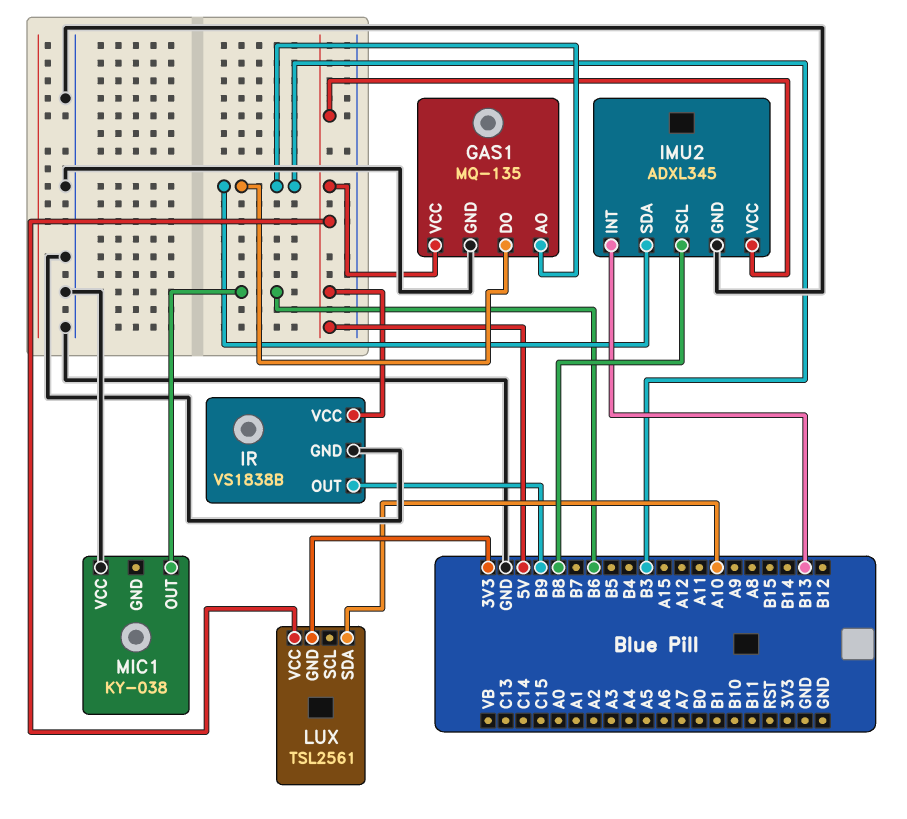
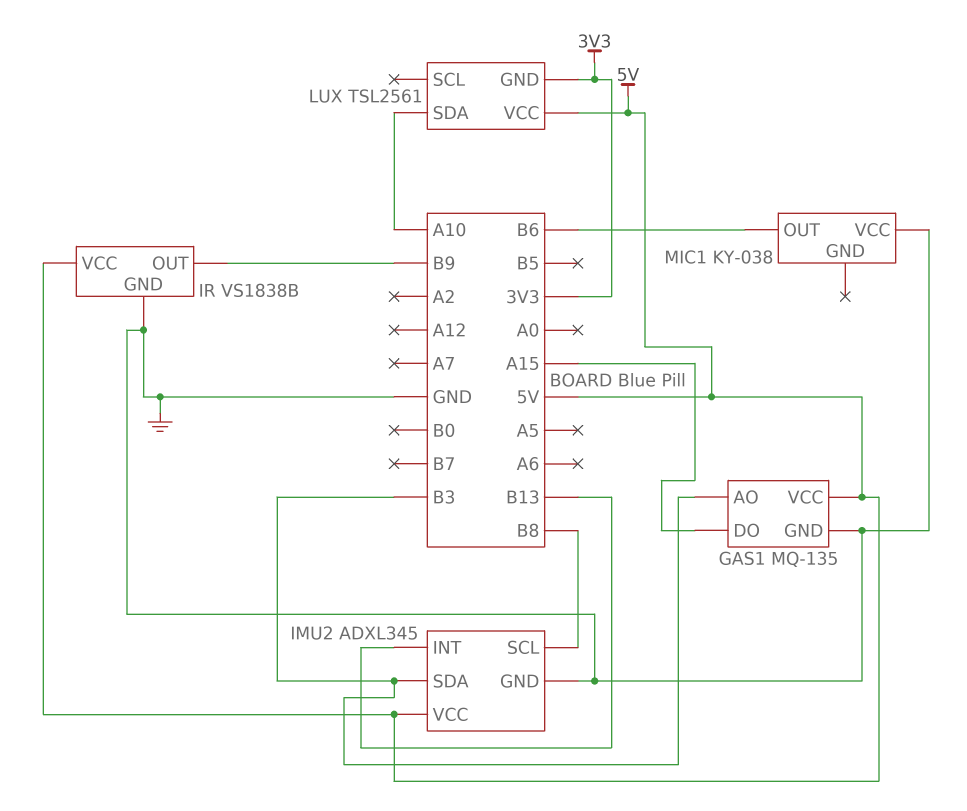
GAS1 pin DO: B3 -> A15

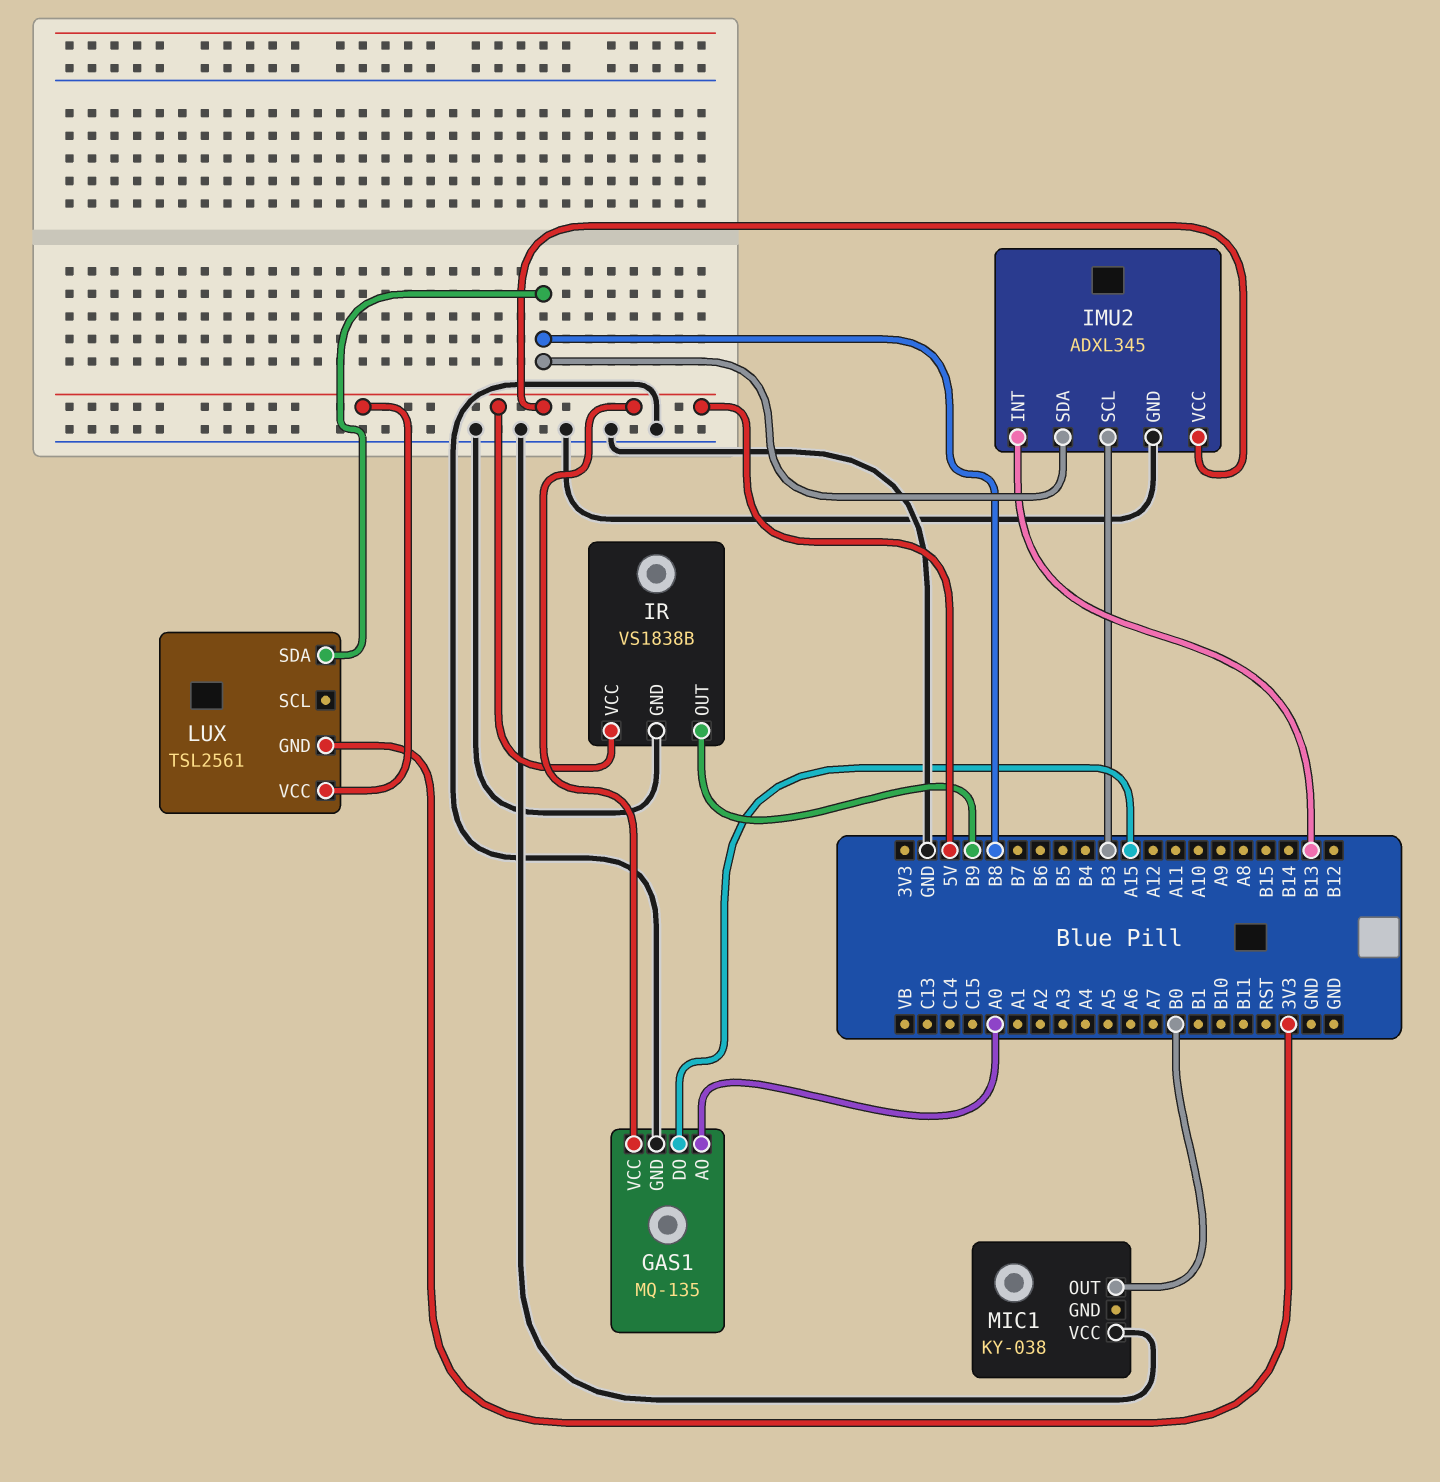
GAS1 pin AO: B3 -> A0
IMU2 pin SCL: B8 -> B3
IMU2 pin SDA: B3 -> B8
LUX pin SDA: A10 -> B8
MIC1 pin OUT: B6 -> B0

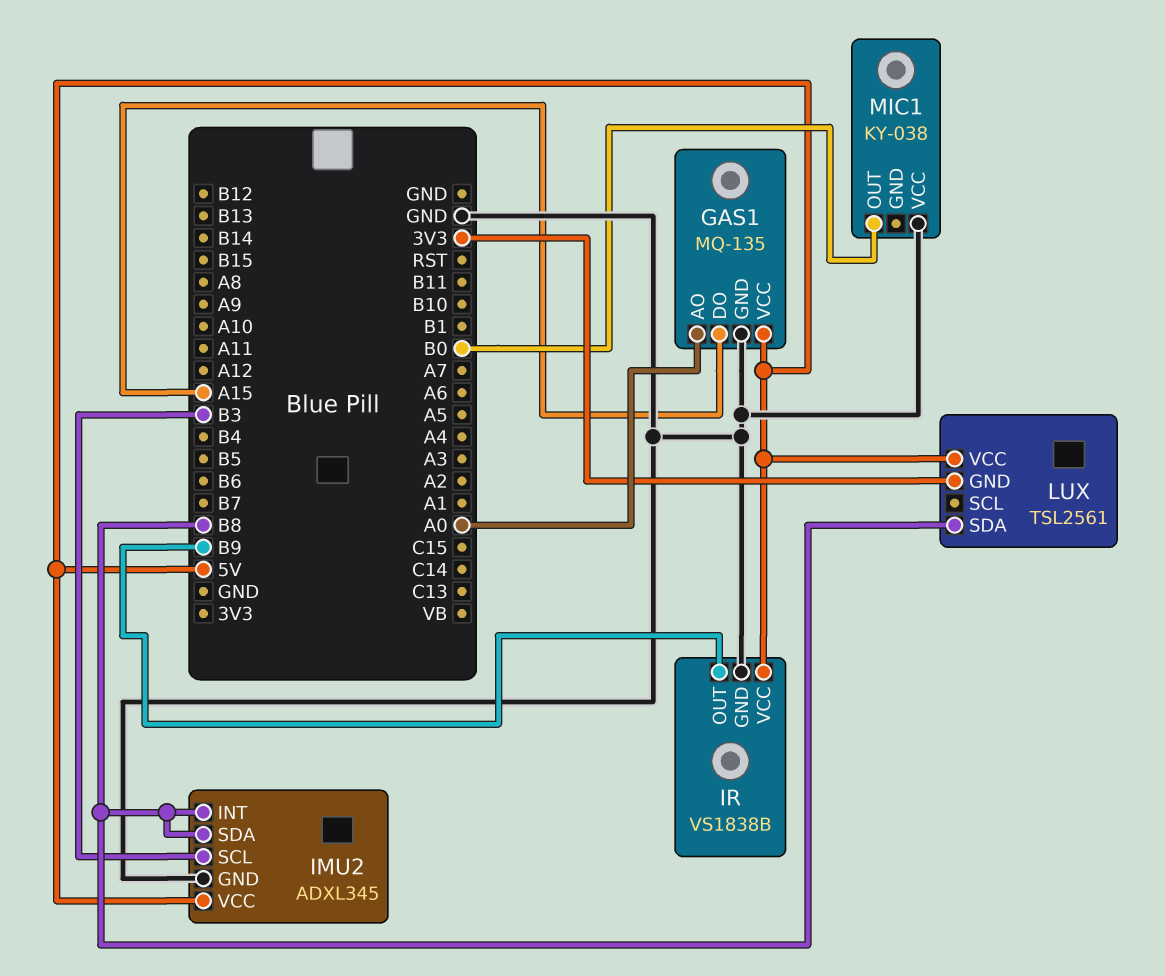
IMU2 pin INT: B13 -> B8

